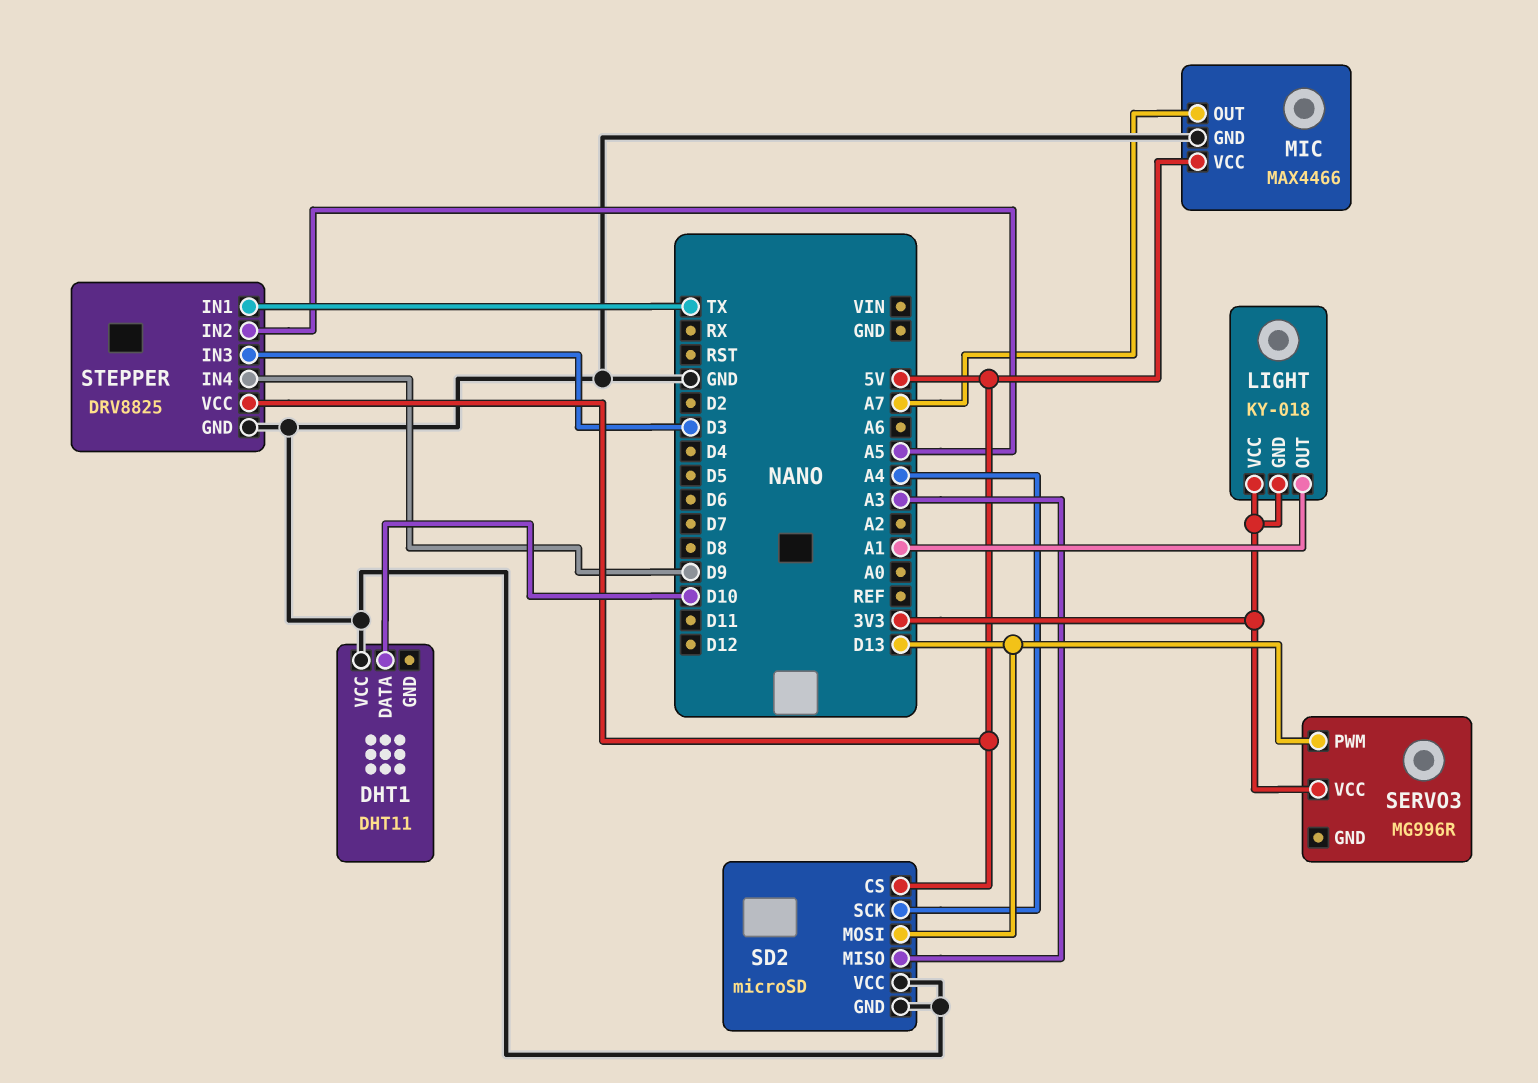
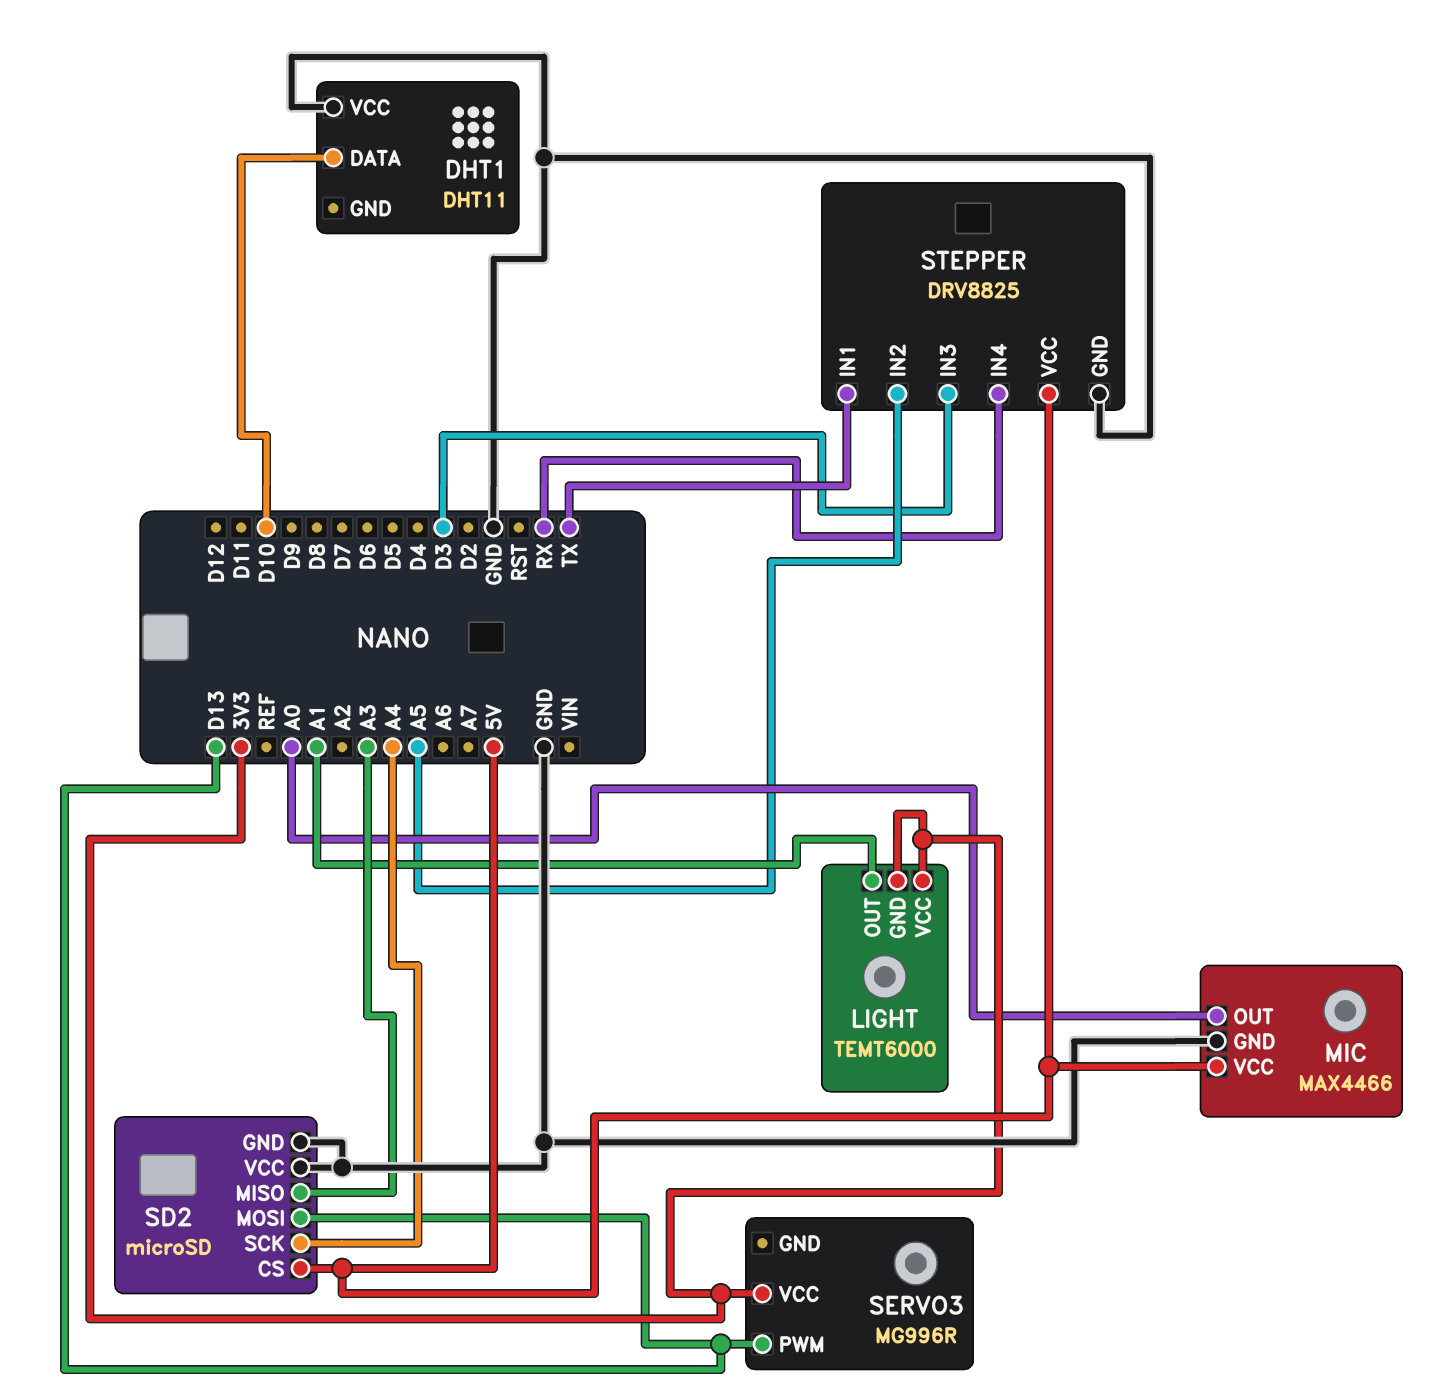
LIGHT: KY-018 -> TEMT6000
MIC pin OUT: A7 -> A0
STEPPER pin IN4: D9 -> RX

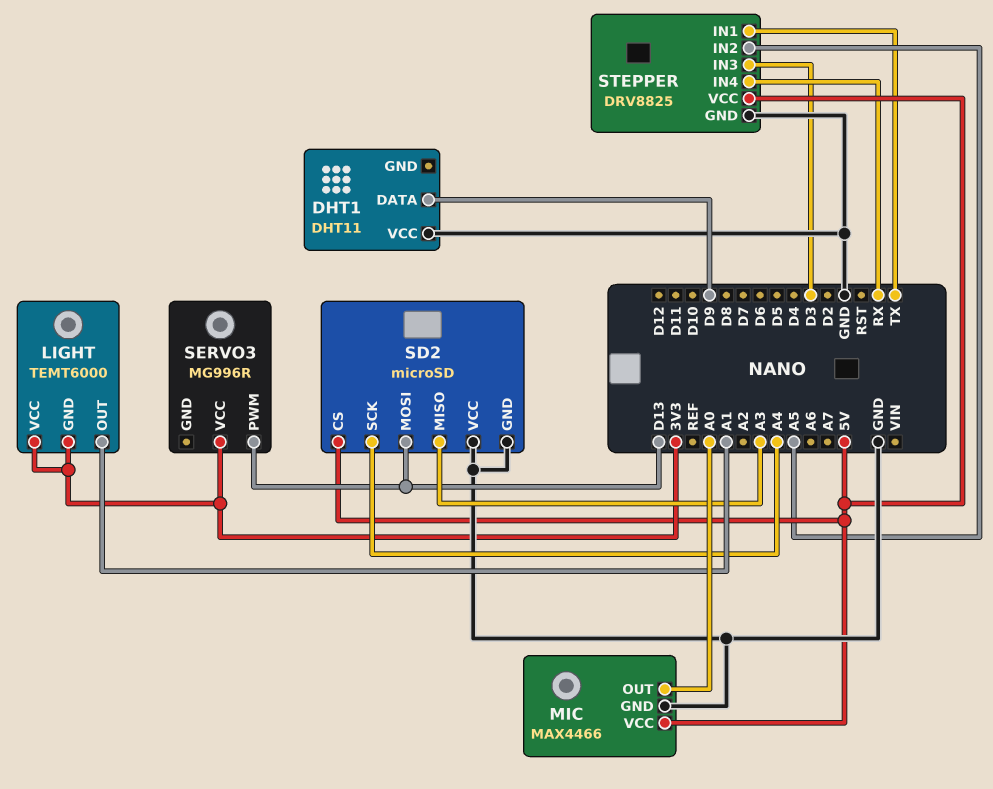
DHT1 pin DATA: D10 -> D9

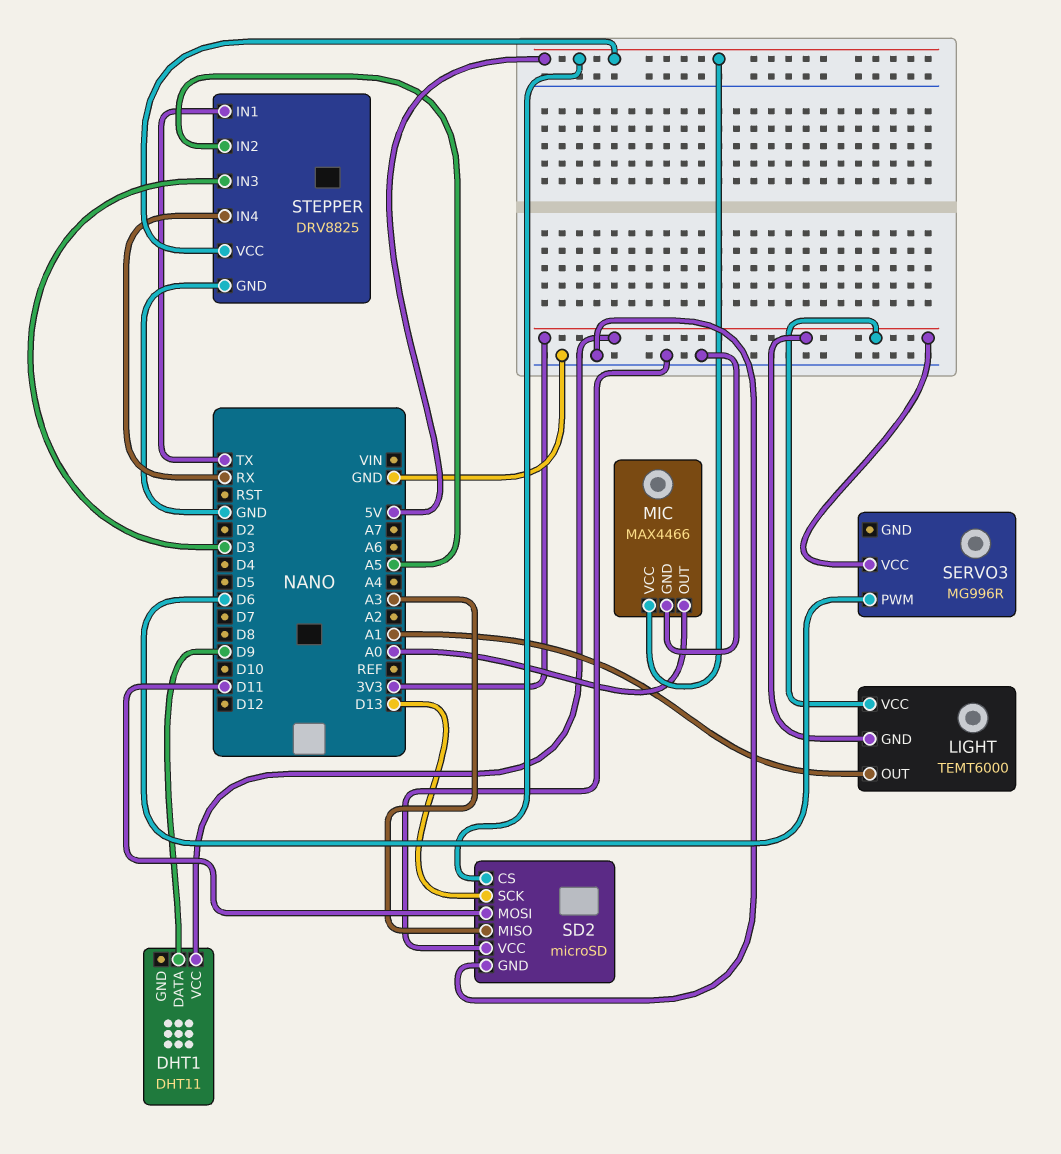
DHT1 pin VCC: GND -> 3V3
SD2 pin MOSI: D13 -> D11
SD2 pin SCK: A4 -> D13
SERVO3 pin PWM: D13 -> D6

